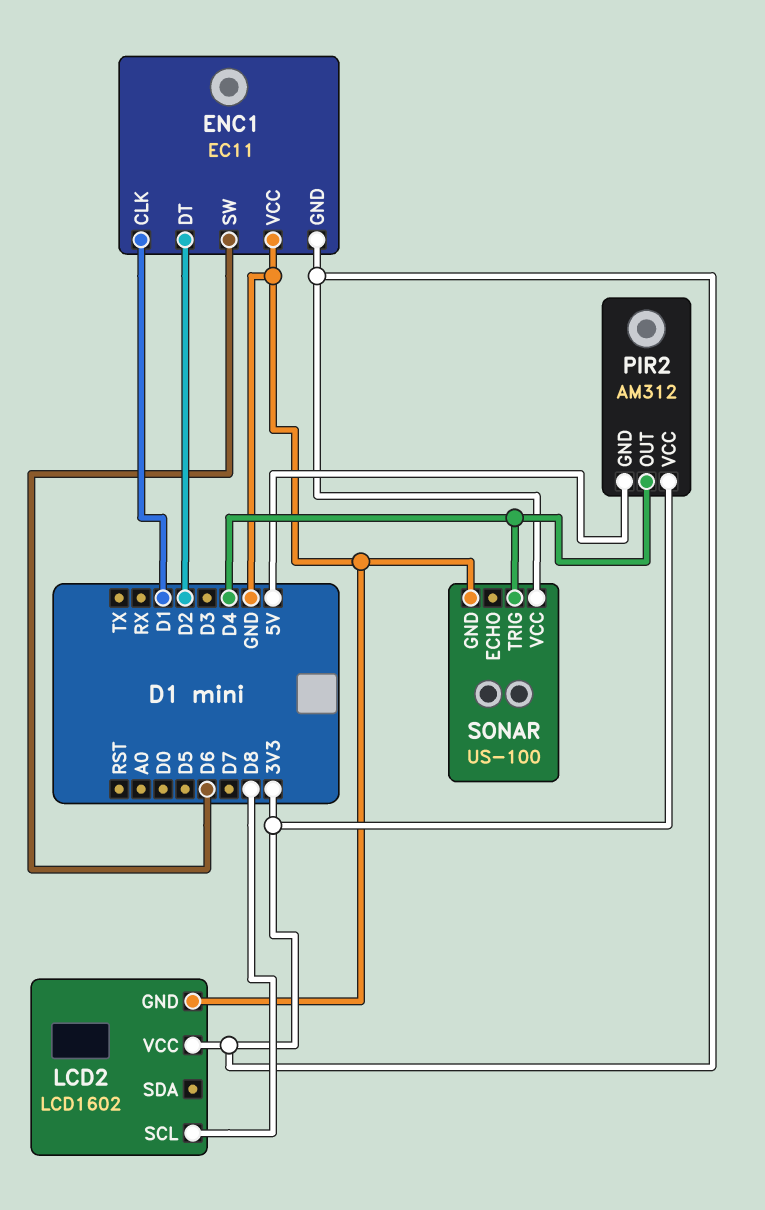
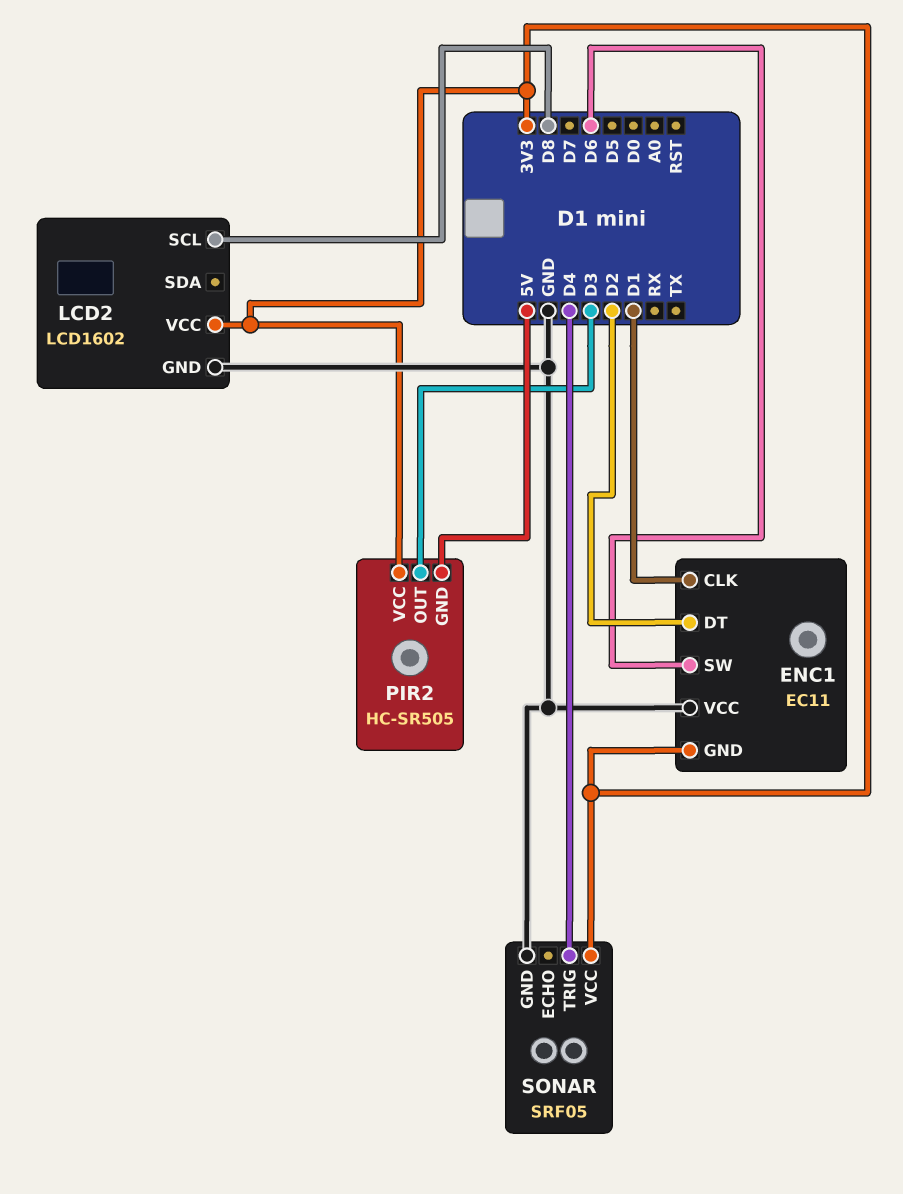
PIR2: AM312 -> HC-SR505
PIR2 pin OUT: D4 -> D3
SONAR: US-100 -> SRF05

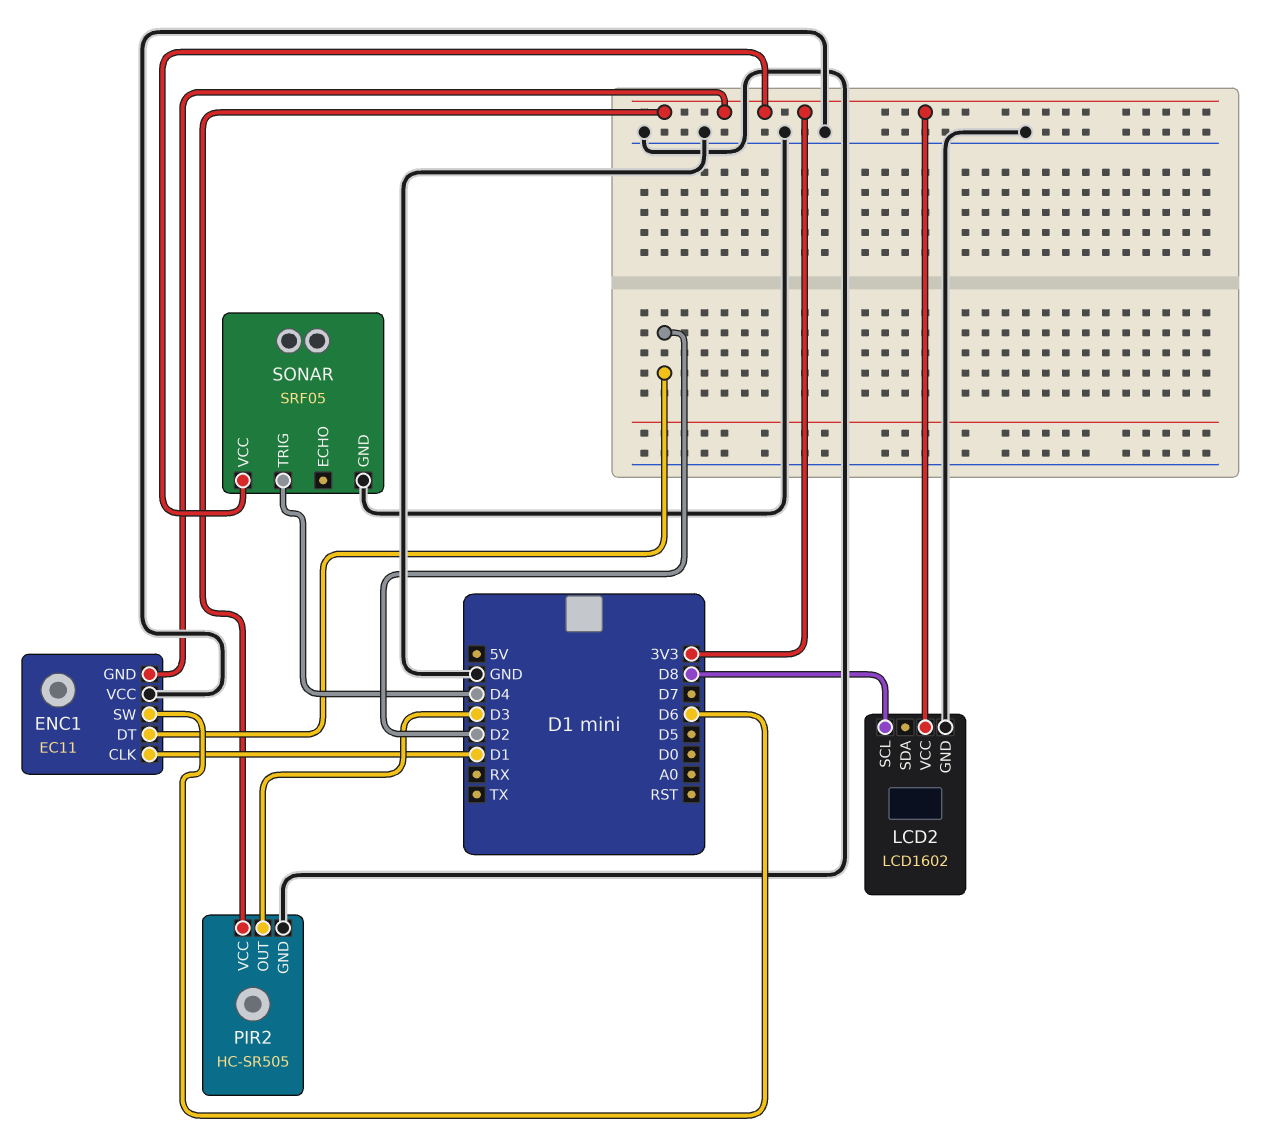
PIR2 pin GND: 5V -> GND

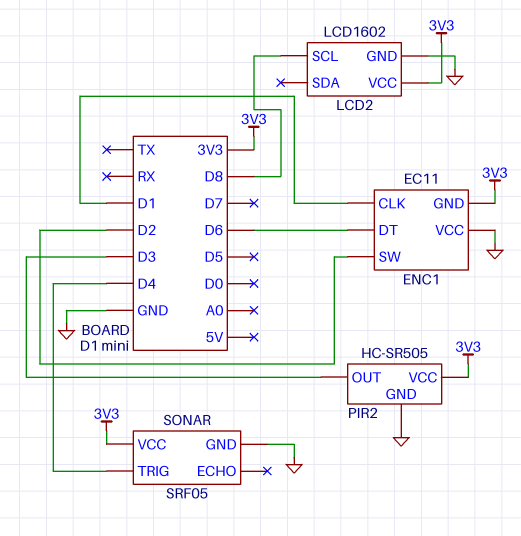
ENC1 pin DT: D2 -> D6
ENC1 pin SW: D6 -> D2

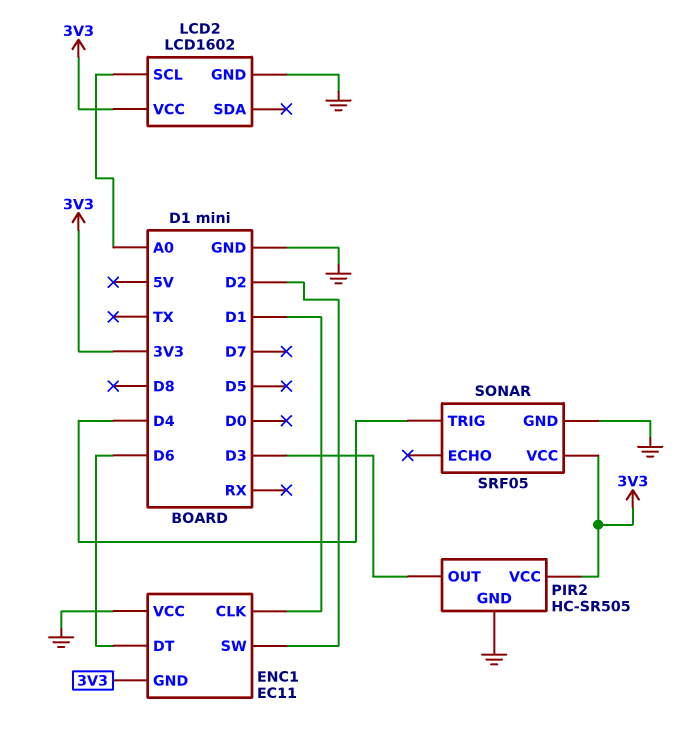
LCD2 pin SCL: D8 -> A0

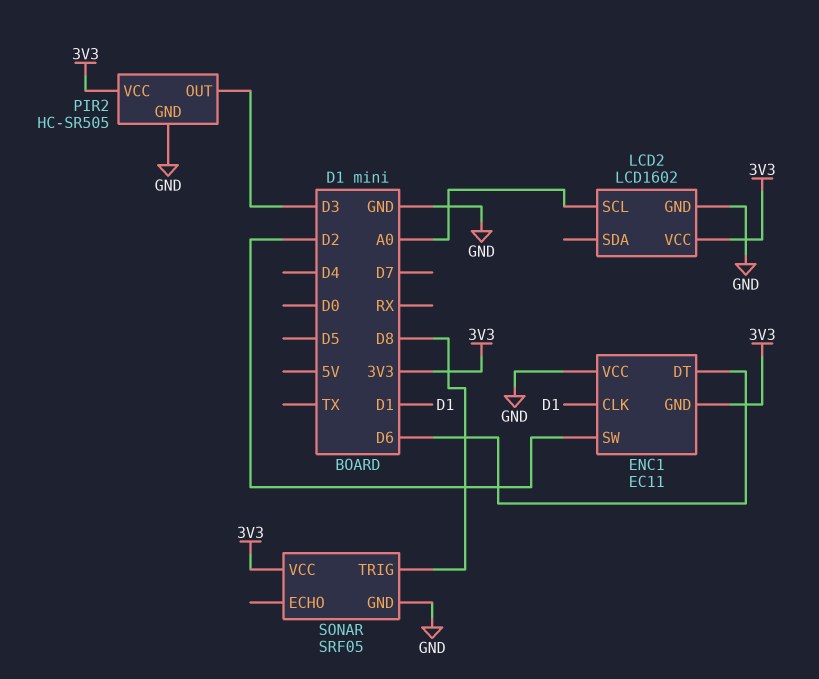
SONAR pin TRIG: D4 -> D8

